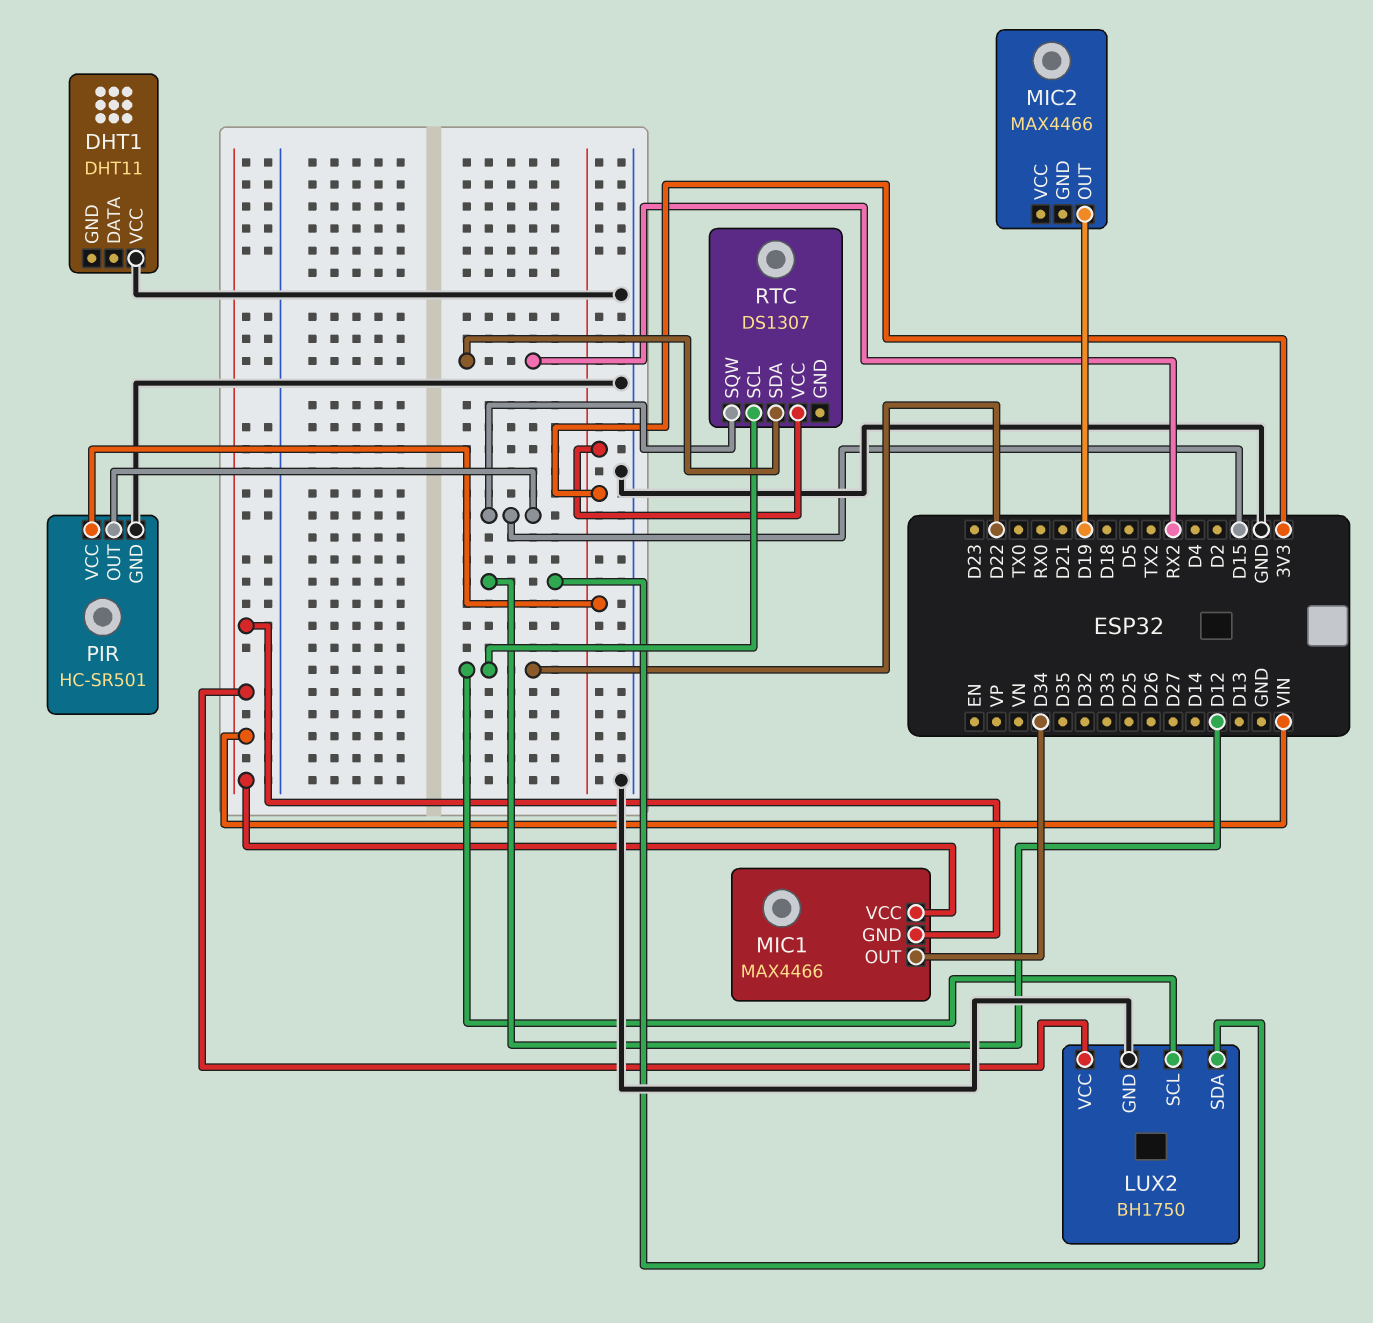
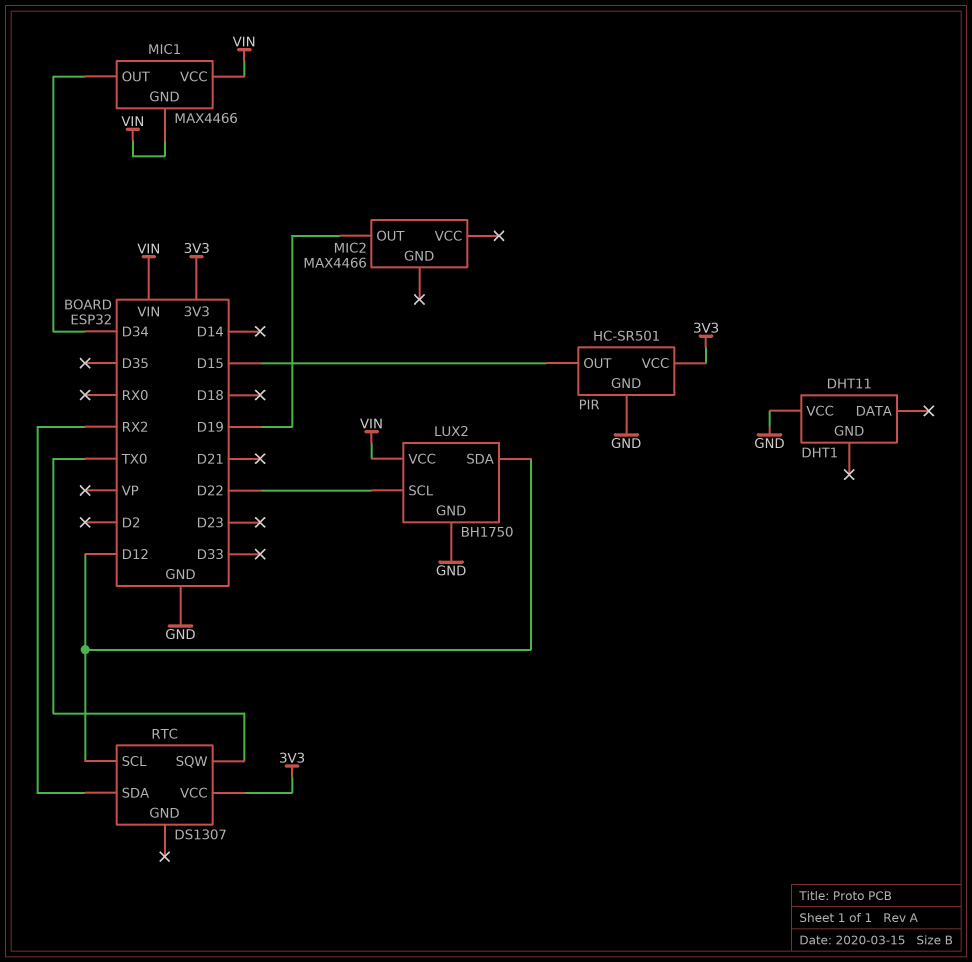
RTC pin SCL: D22 -> D12
RTC pin SQW: D15 -> TX0

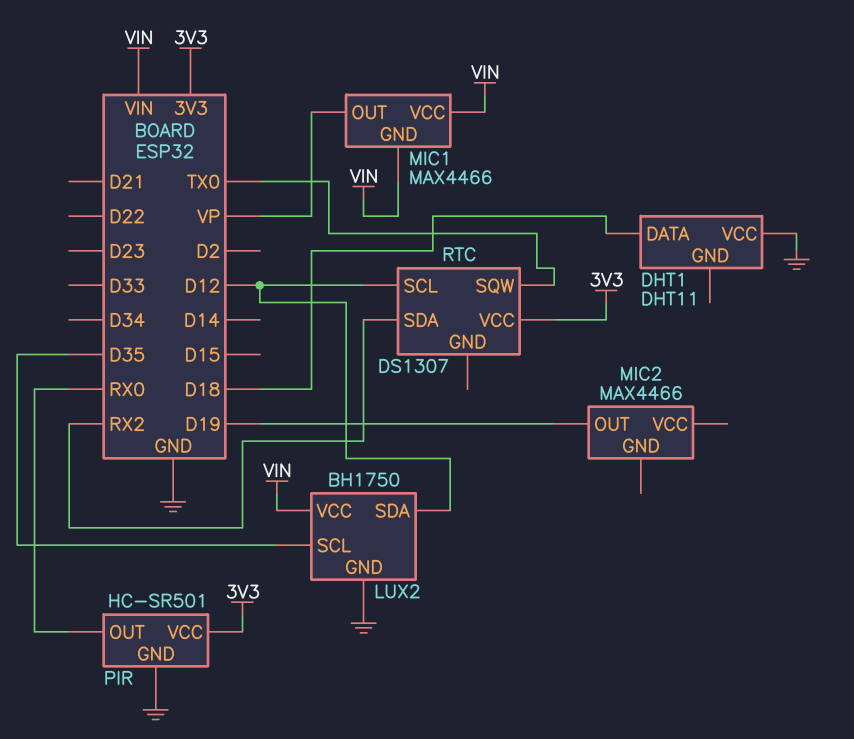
DHT1 pin DATA: none -> D18
LUX2 pin SCL: D22 -> D35
MIC1 pin OUT: D34 -> VP
PIR pin OUT: D15 -> RX0

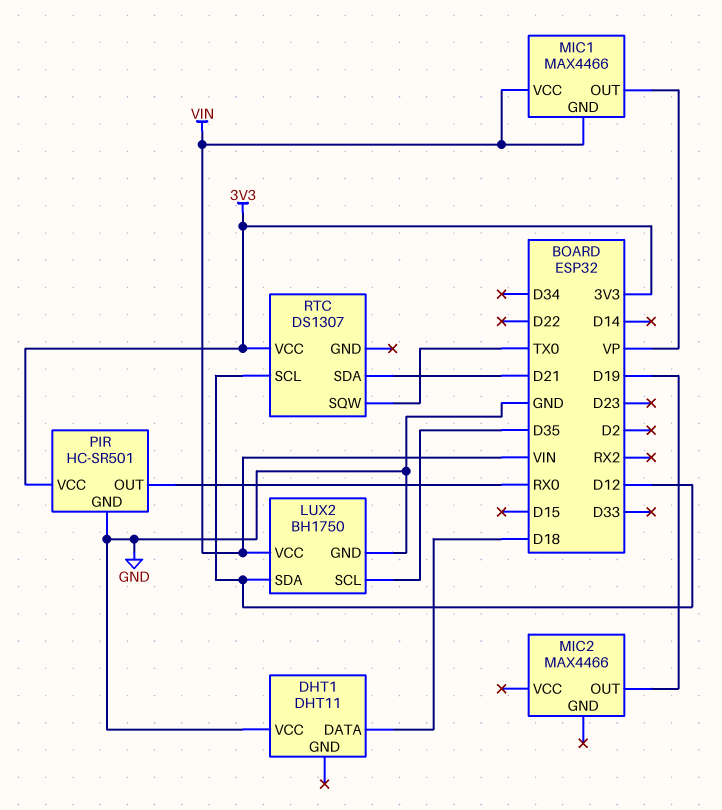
RTC pin SDA: RX2 -> D21

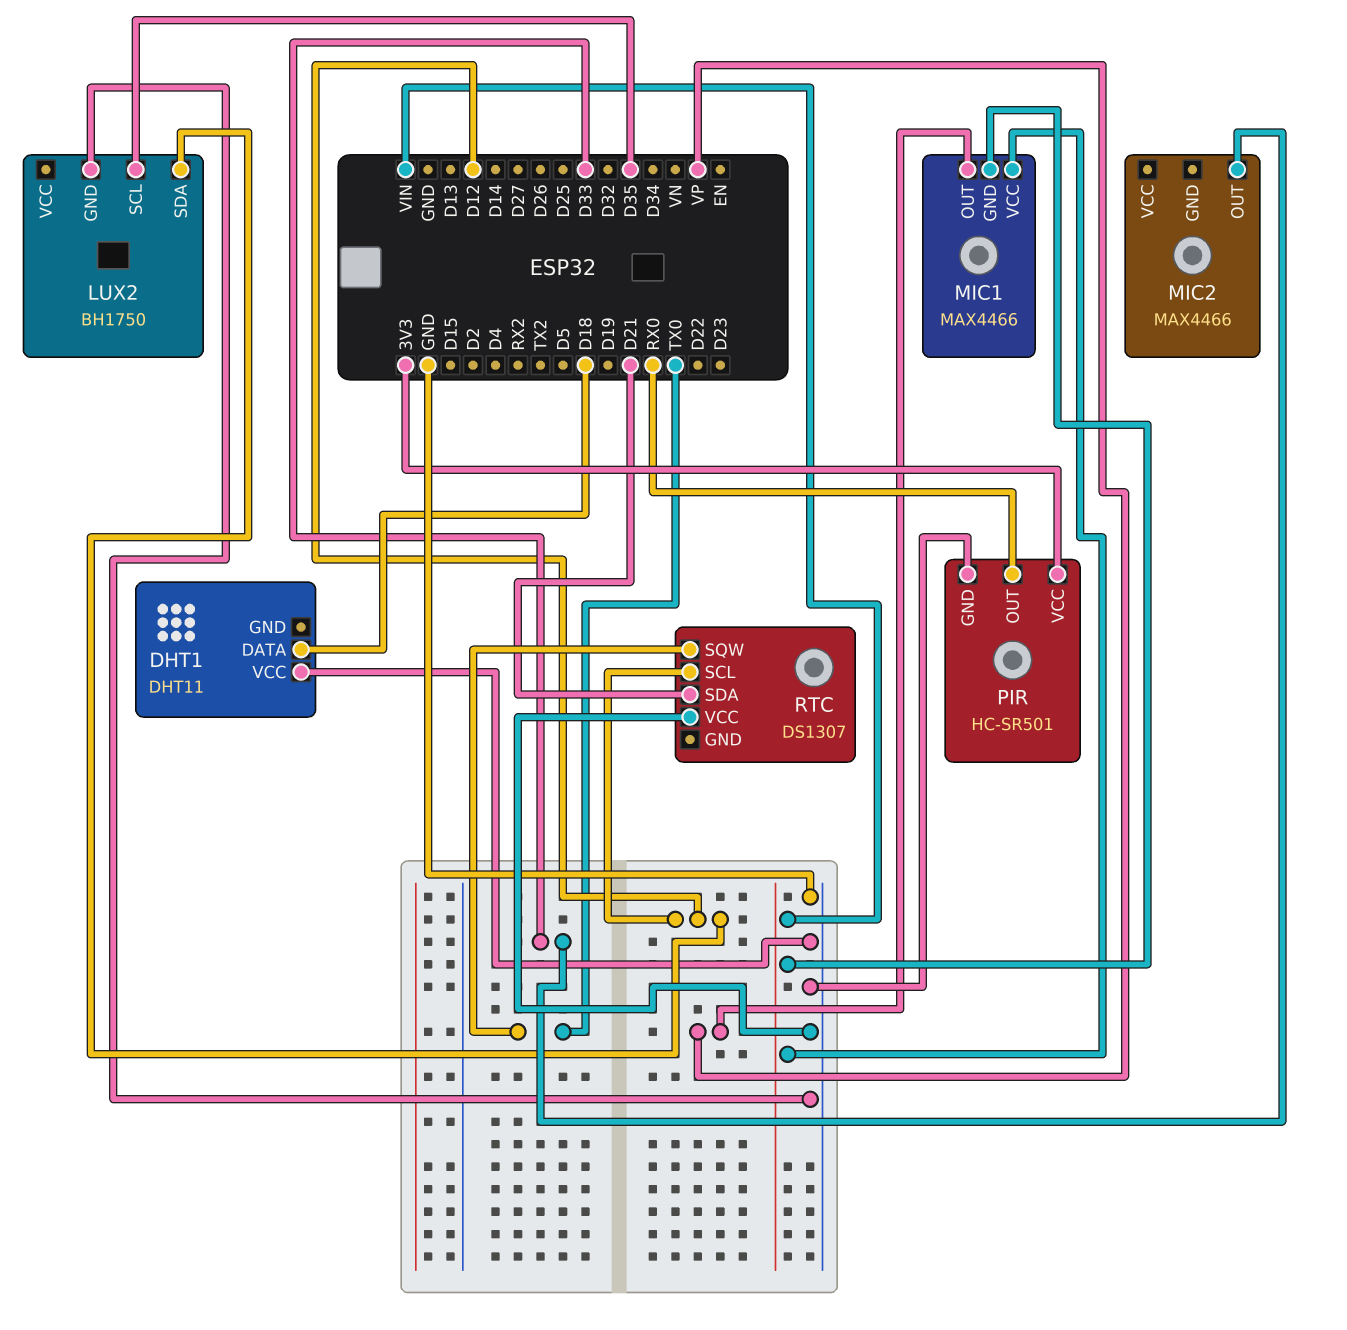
LUX2 pin VCC: VIN -> none
MIC2 pin OUT: D19 -> D33
RTC pin VCC: 3V3 -> GND

